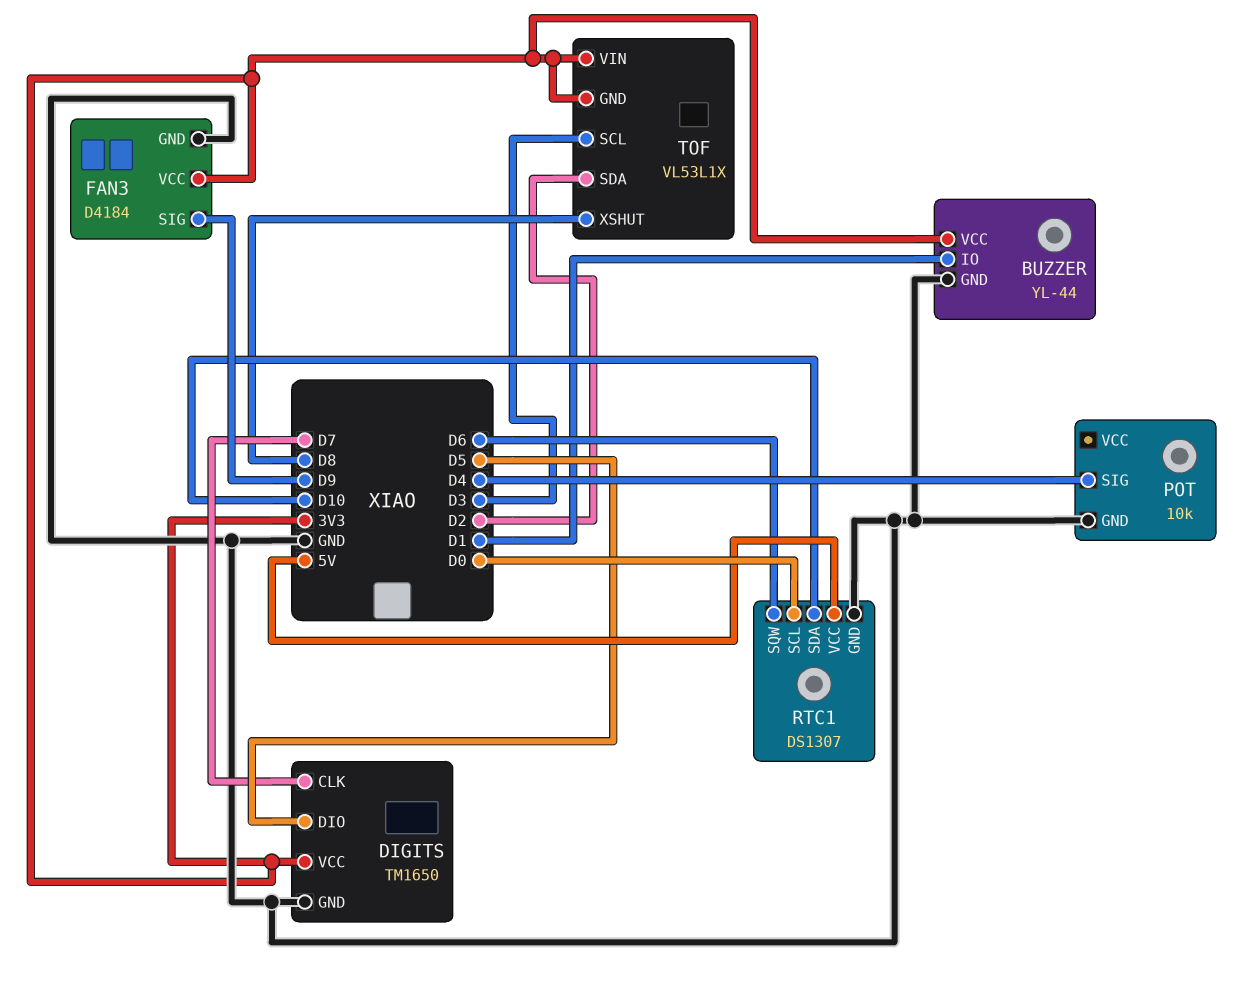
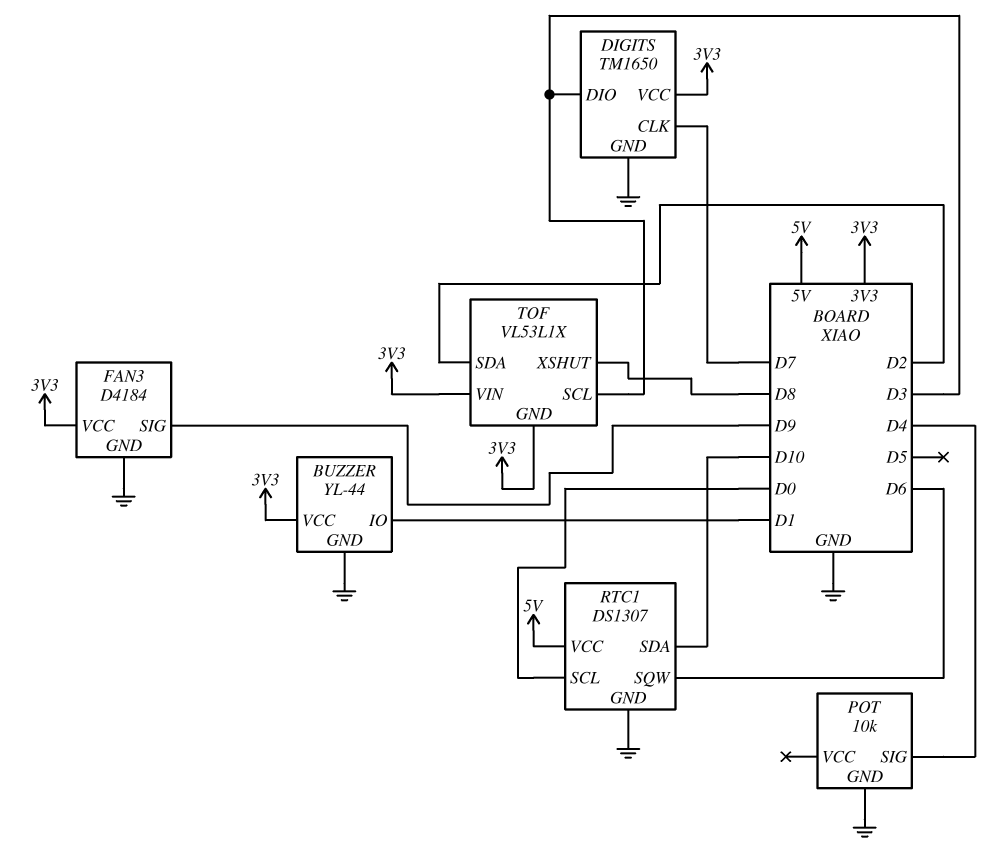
DIGITS pin DIO: D5 -> D3

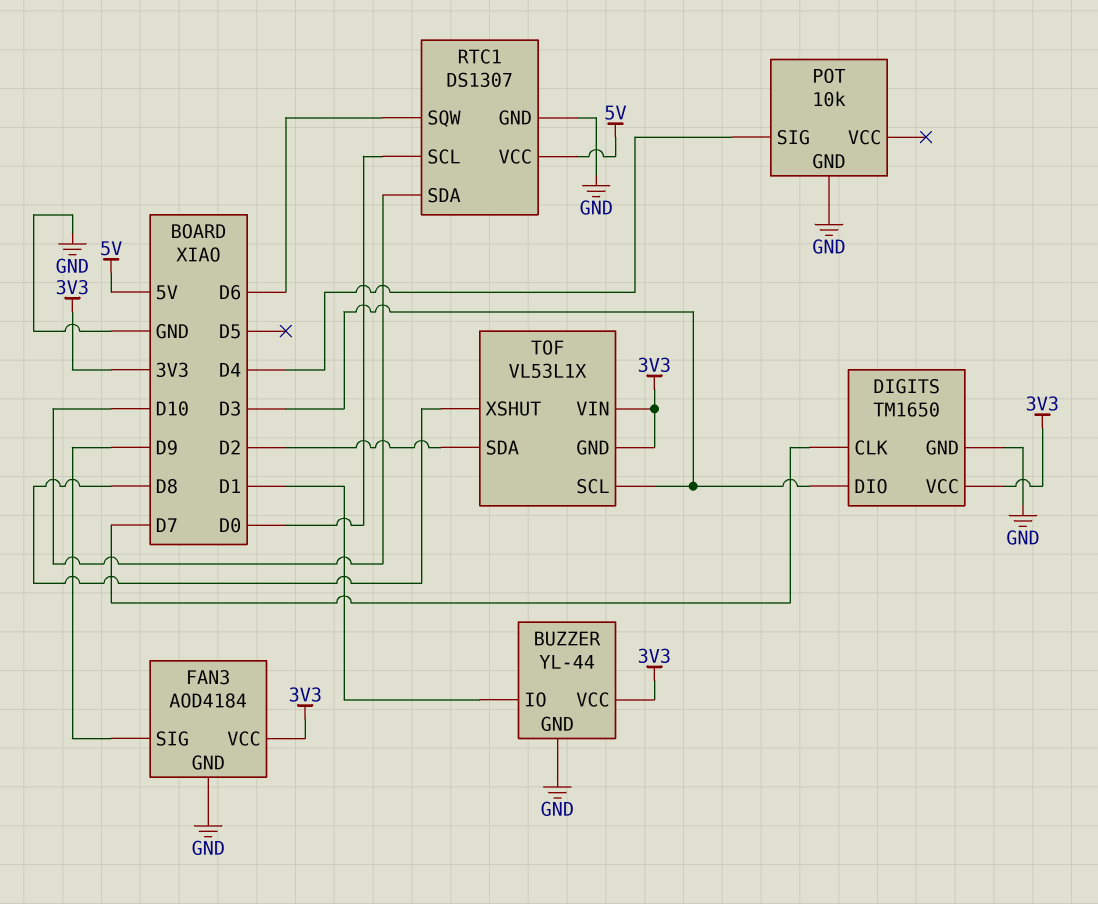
FAN3: D4184 -> AOD4184

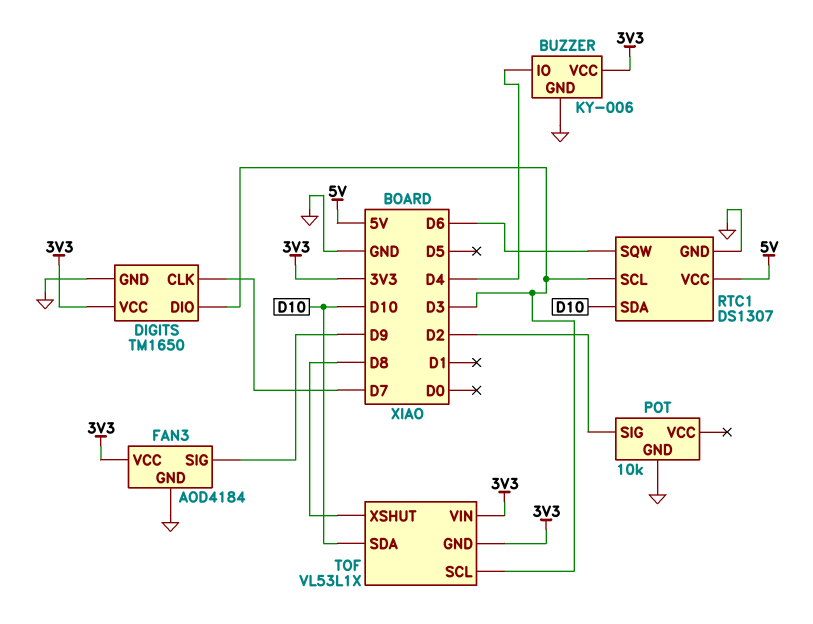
BUZZER: YL-44 -> KY-006
BUZZER pin IO: D1 -> D4
POT pin SIG: D4 -> D2
RTC1 pin SCL: D0 -> D3
TOF pin SDA: D2 -> D10

